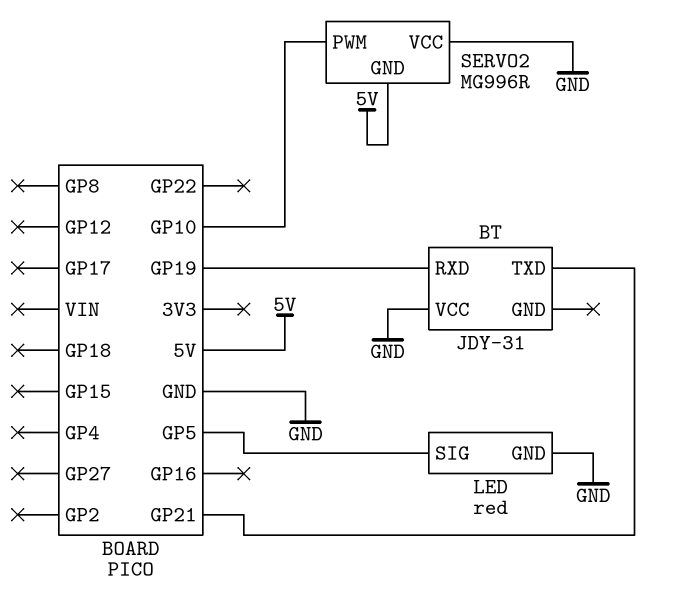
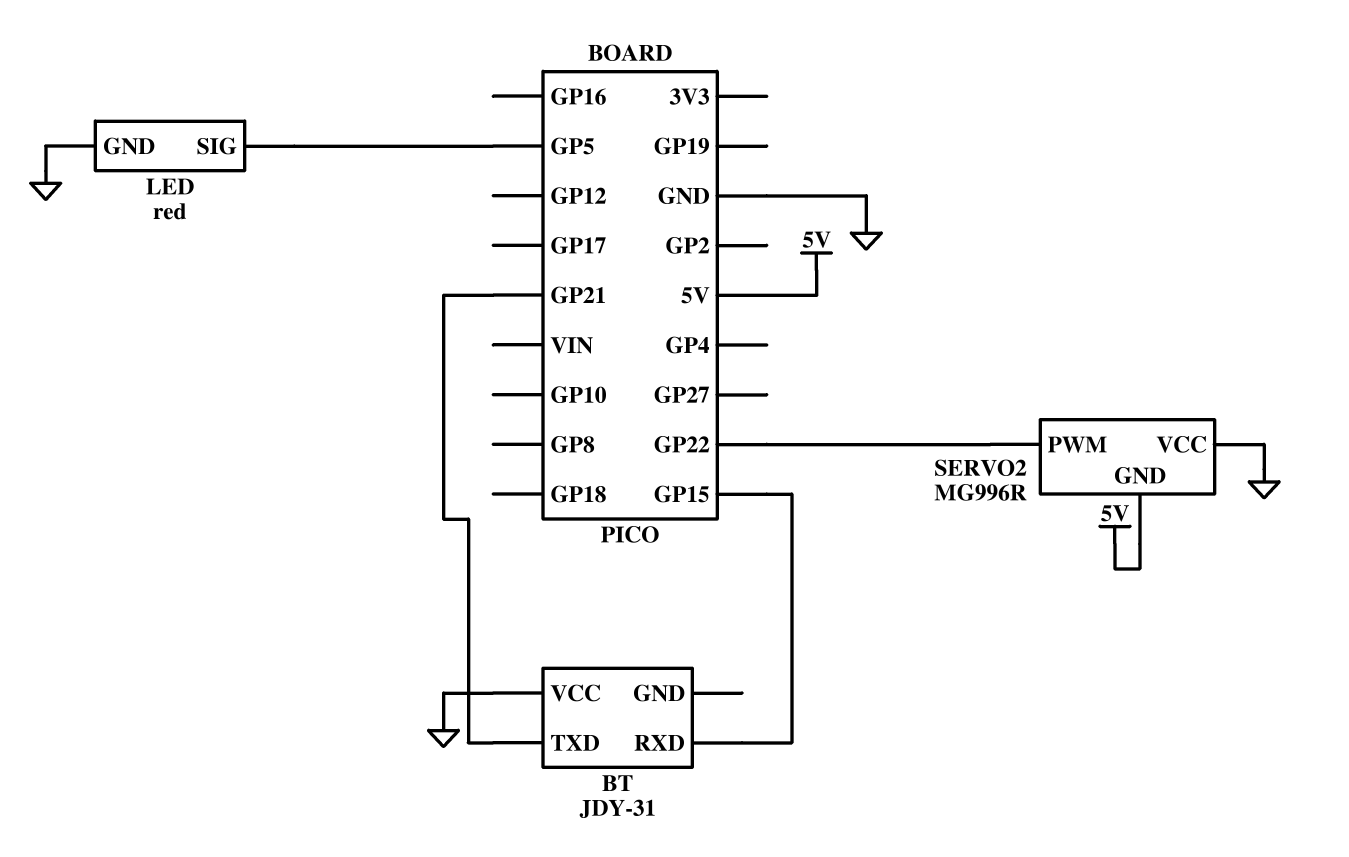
BT pin RXD: GP19 -> GP15
SERVO2 pin PWM: GP10 -> GP22

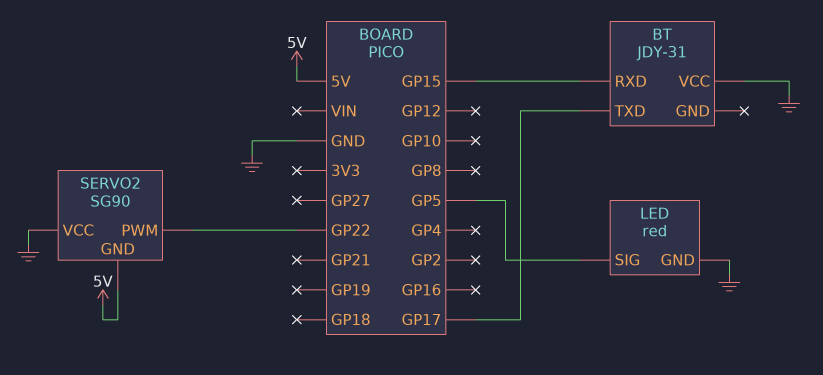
BT pin TXD: GP21 -> GP17
SERVO2: MG996R -> SG90

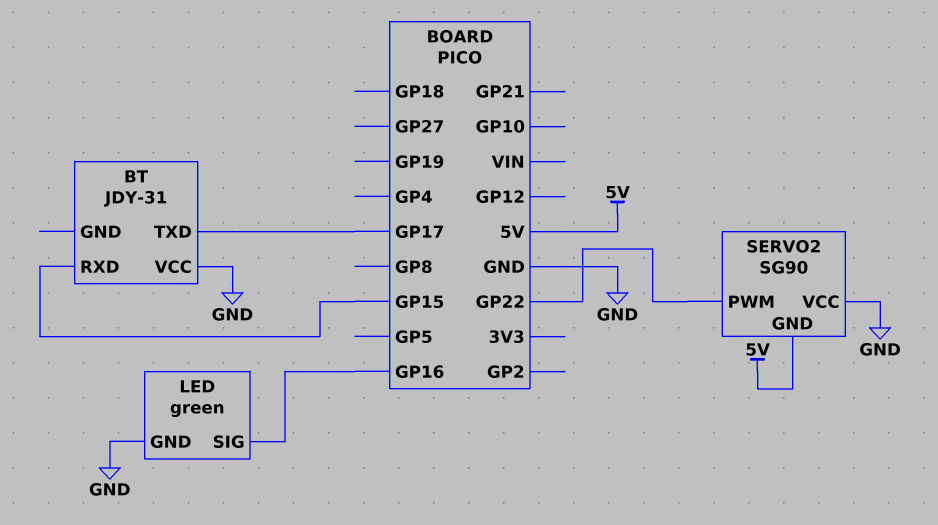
LED: red -> green
LED pin SIG: GP5 -> GP16

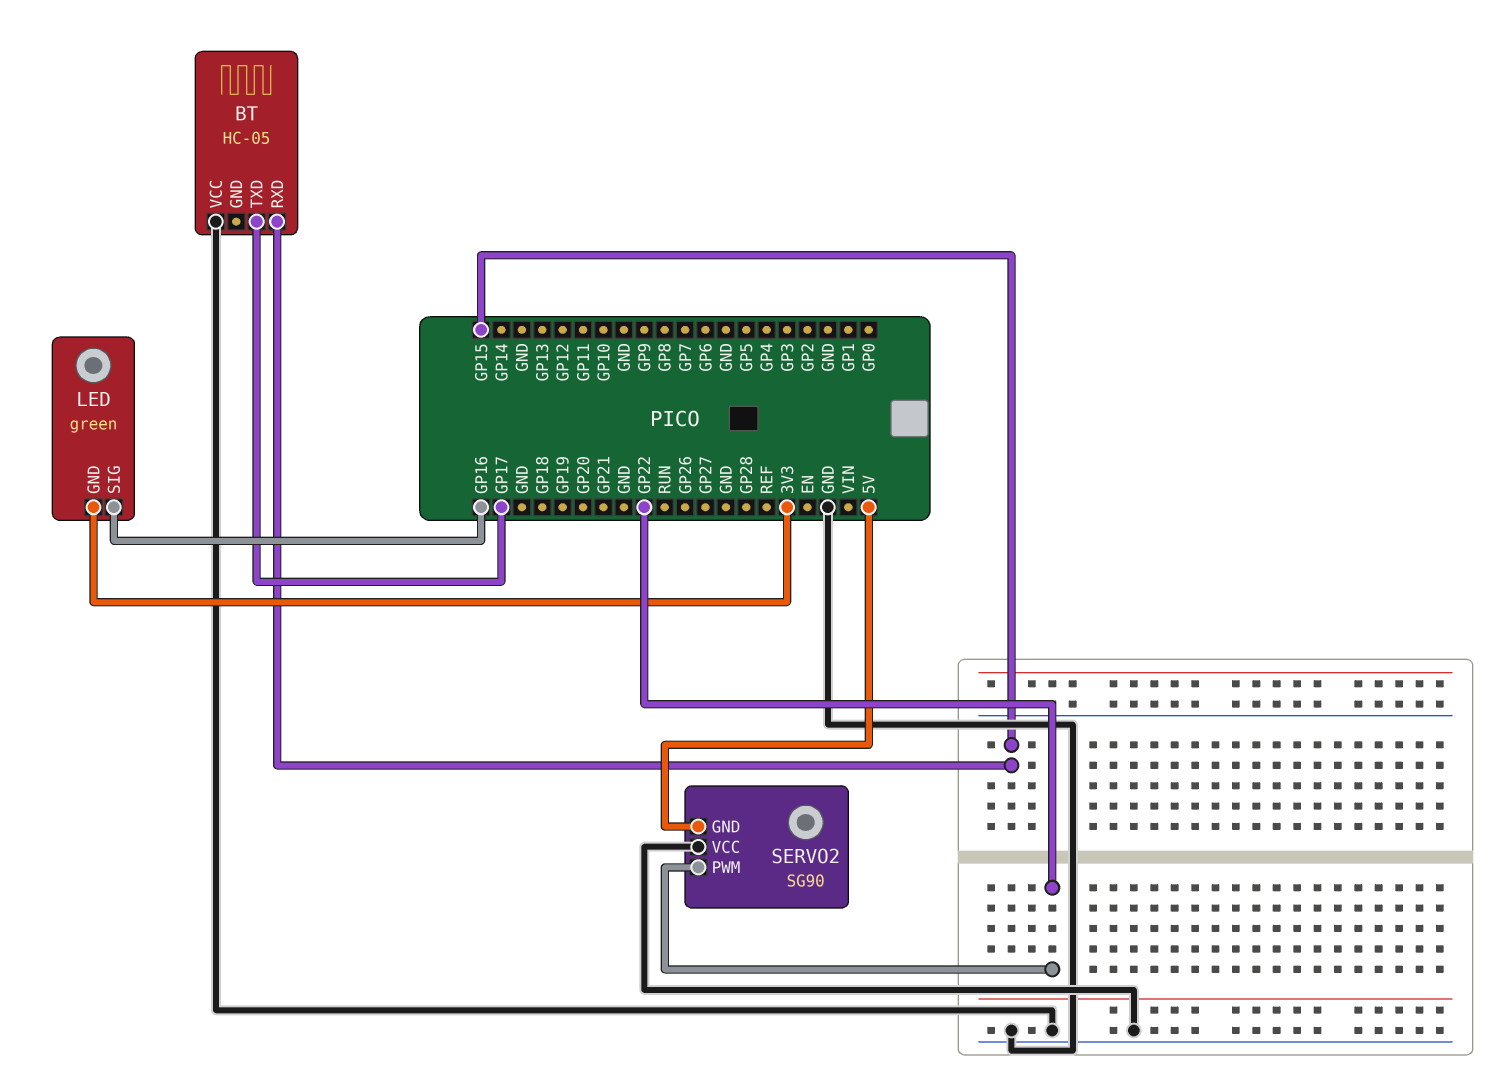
BT: JDY-31 -> HC-05
LED pin GND: GND -> 3V3

